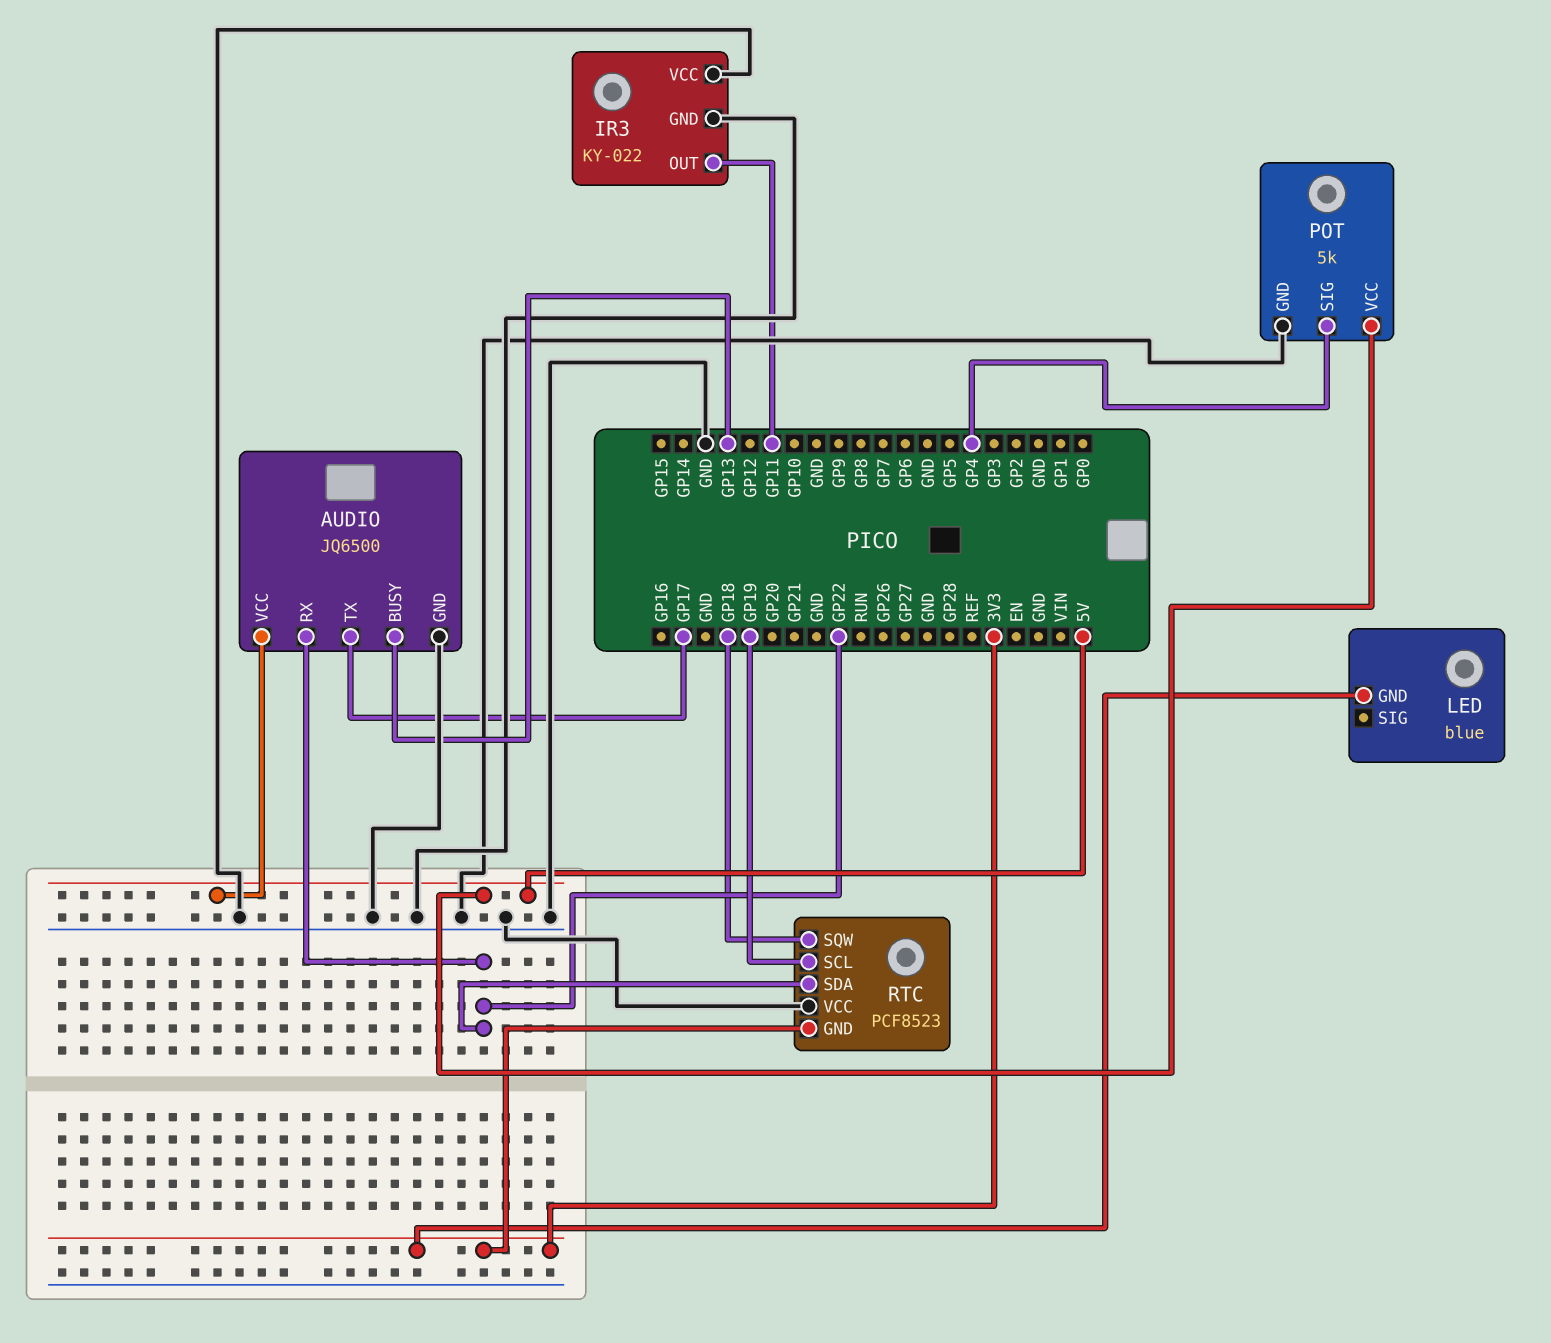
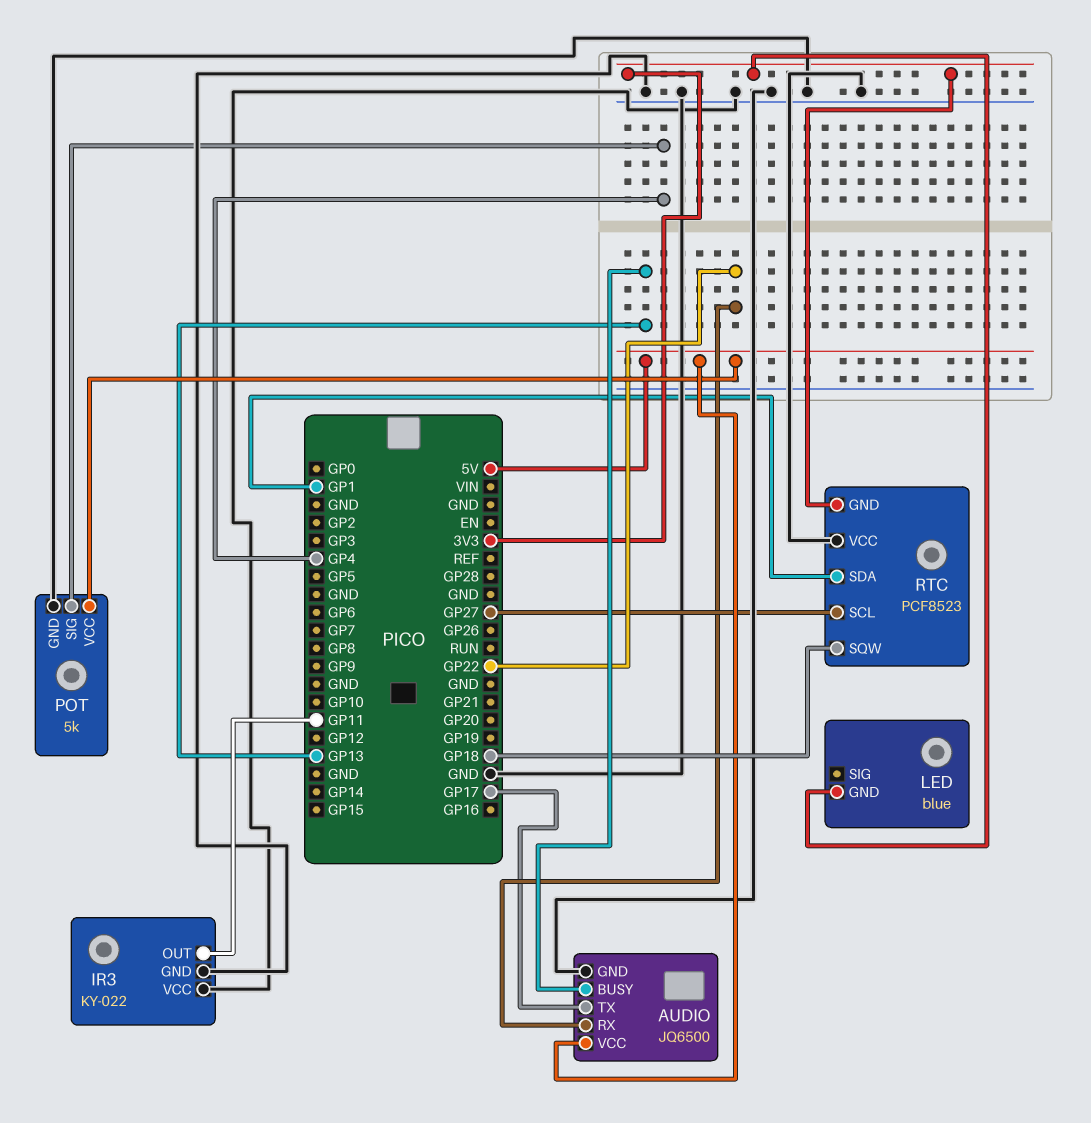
RTC pin SCL: GP19 -> GP27
RTC pin SDA: GP22 -> GP1

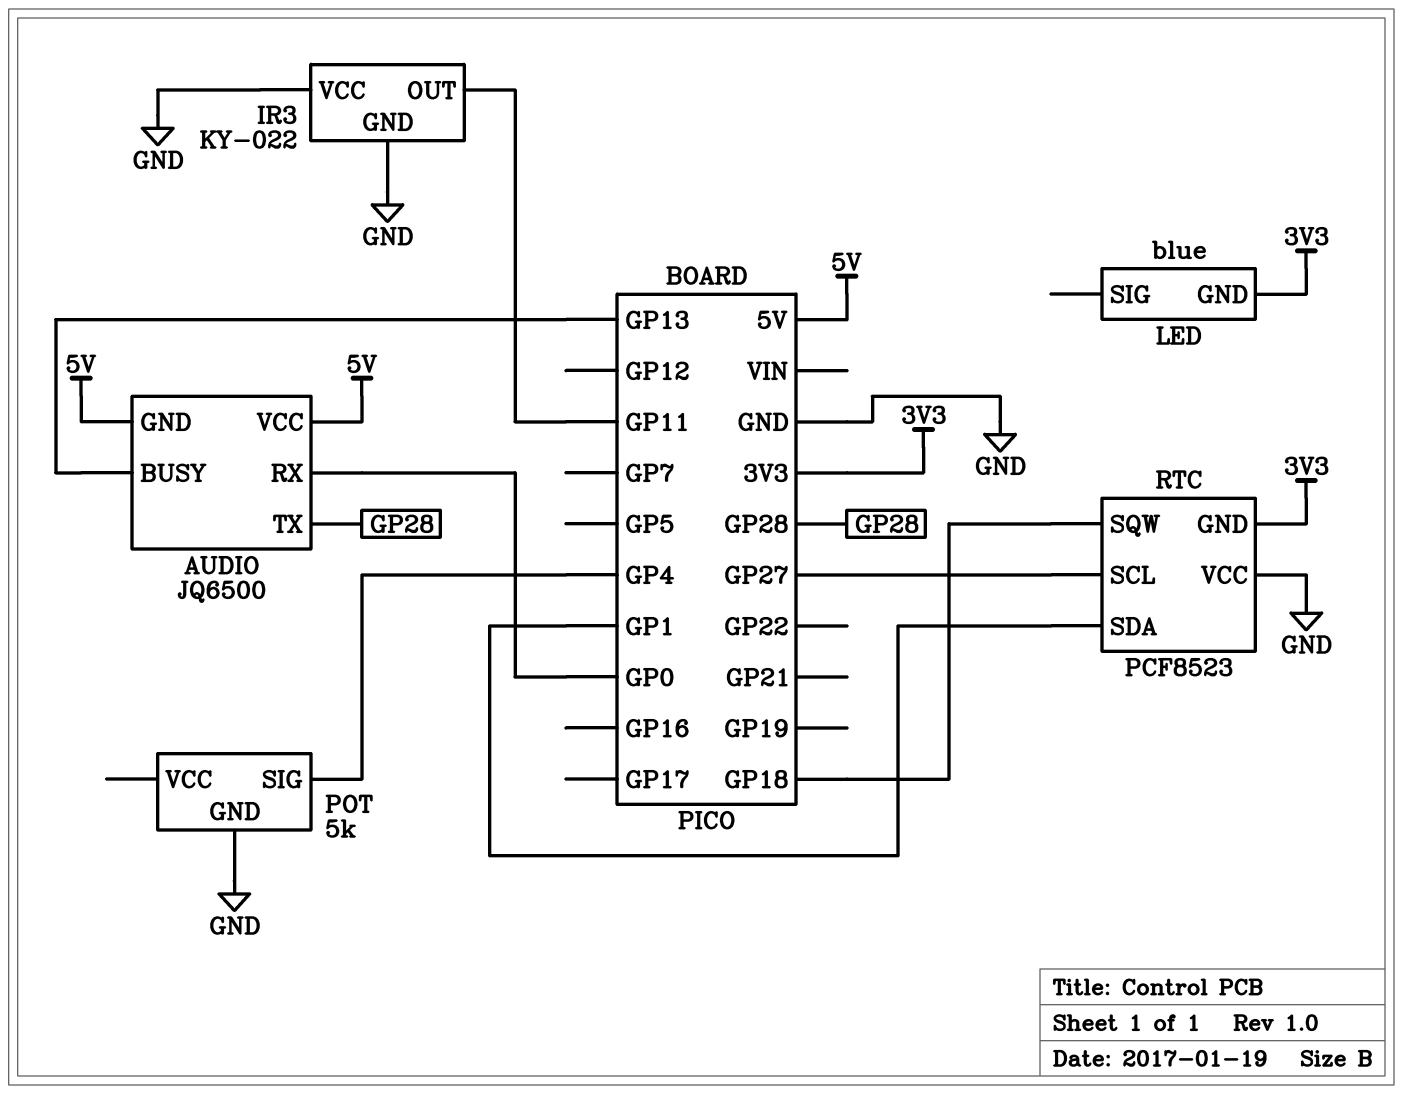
AUDIO pin GND: GND -> 5V
AUDIO pin RX: GP22 -> GP0
AUDIO pin TX: GP17 -> GP28
POT pin VCC: 5V -> none

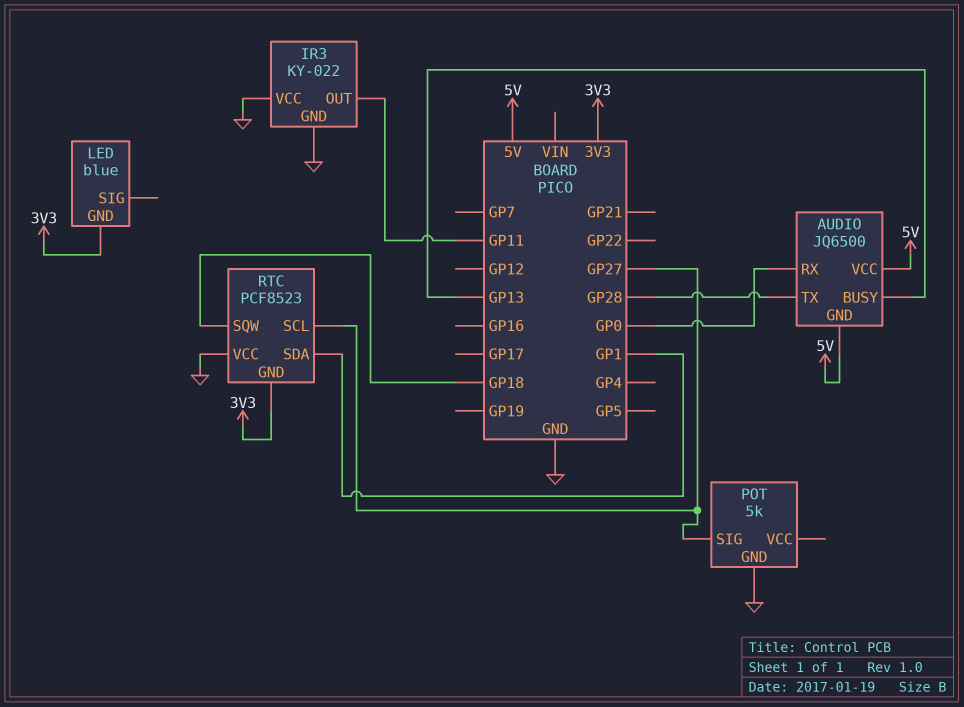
POT pin SIG: GP4 -> GP27

